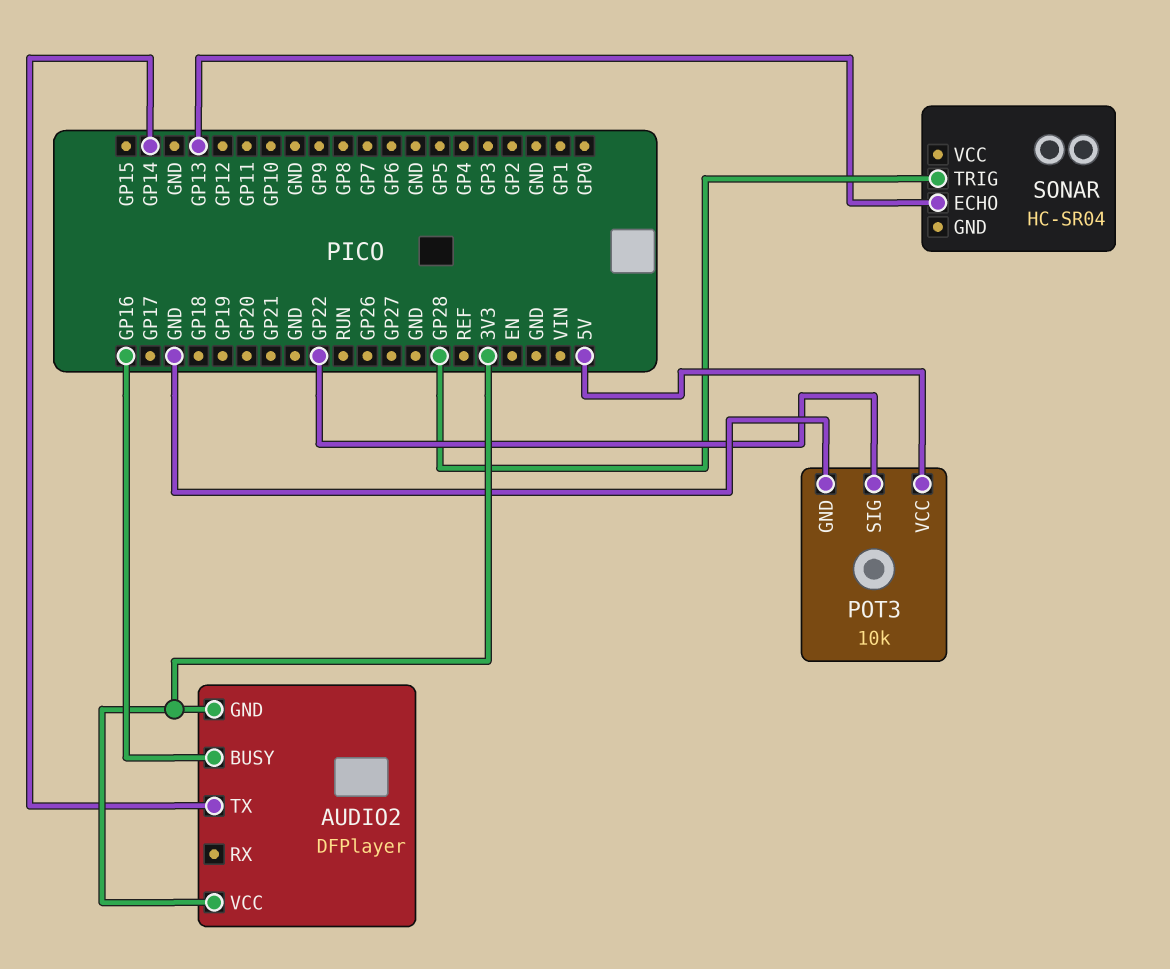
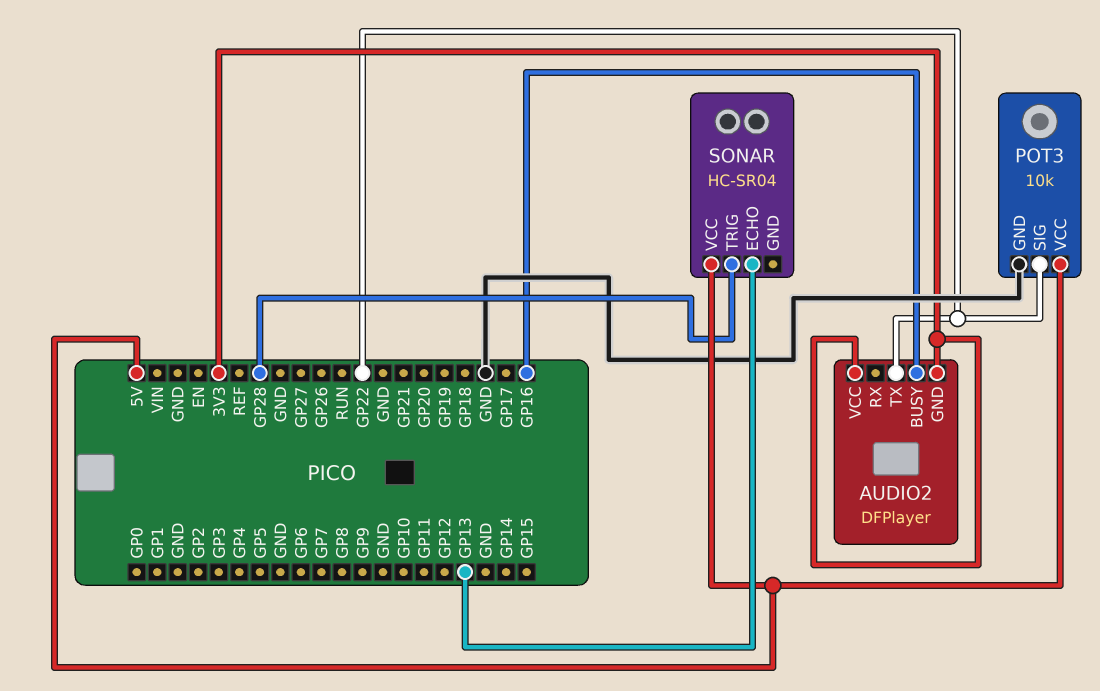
AUDIO2 pin TX: GP14 -> GP22
SONAR pin VCC: none -> 5V

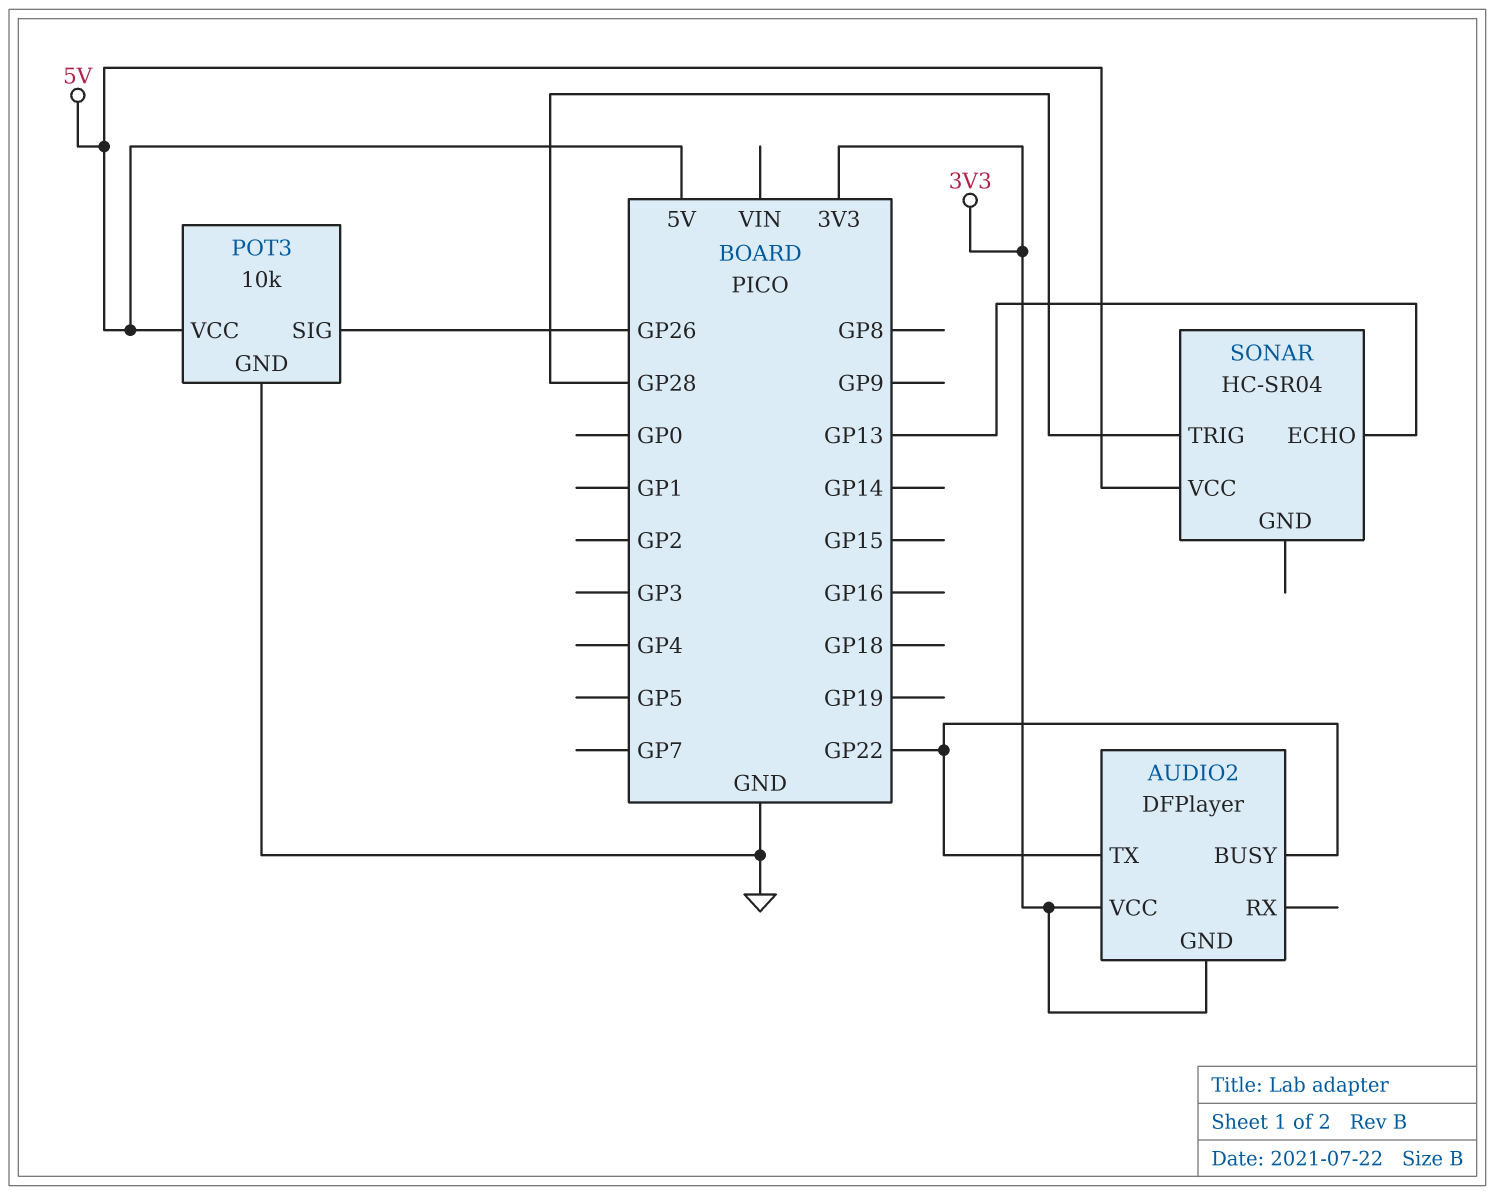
AUDIO2 pin BUSY: GP16 -> GP22
POT3 pin SIG: GP22 -> GP26

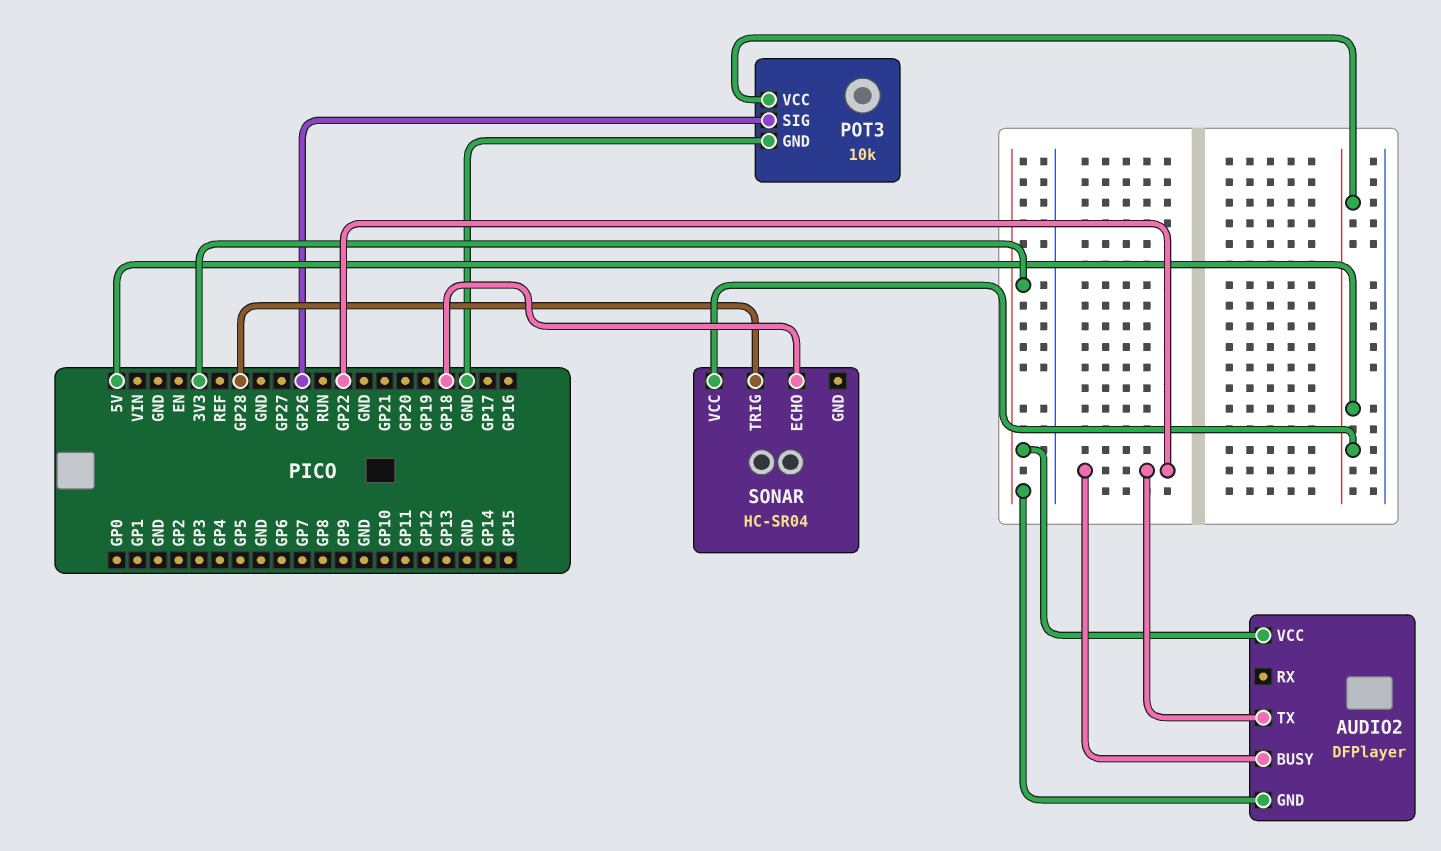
SONAR pin ECHO: GP13 -> GP18

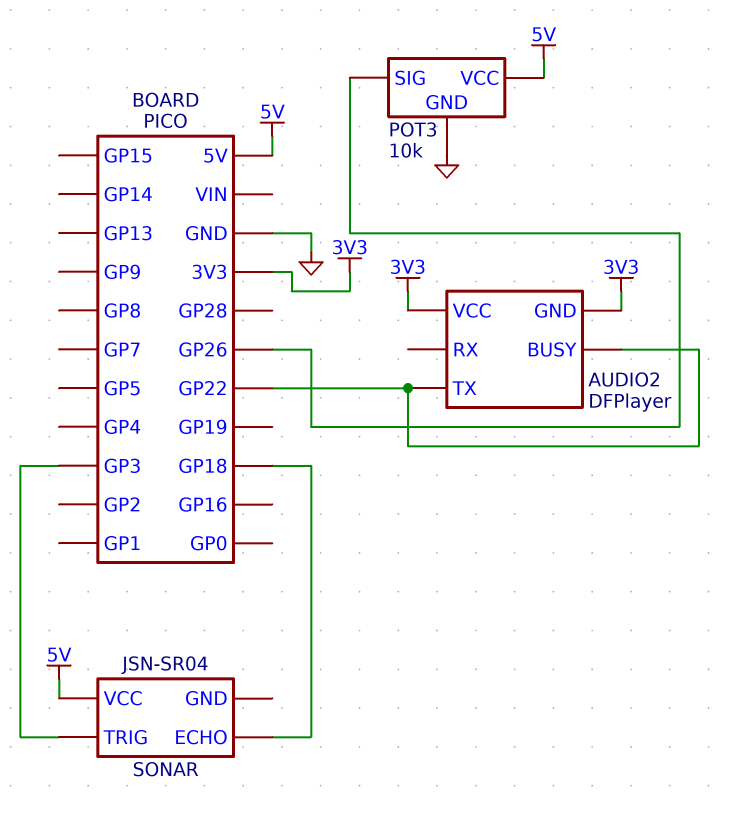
SONAR: HC-SR04 -> JSN-SR04
SONAR pin TRIG: GP28 -> GP3

